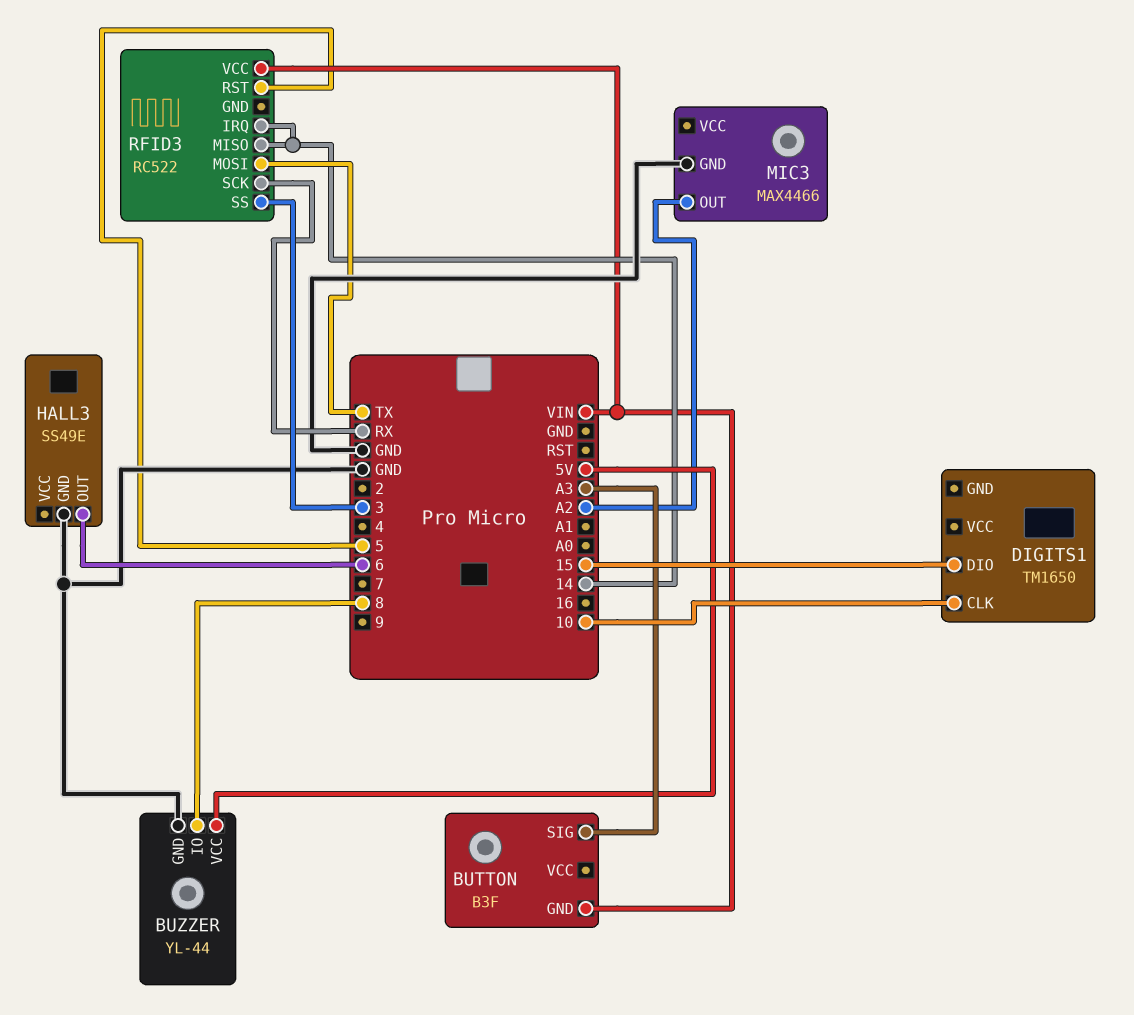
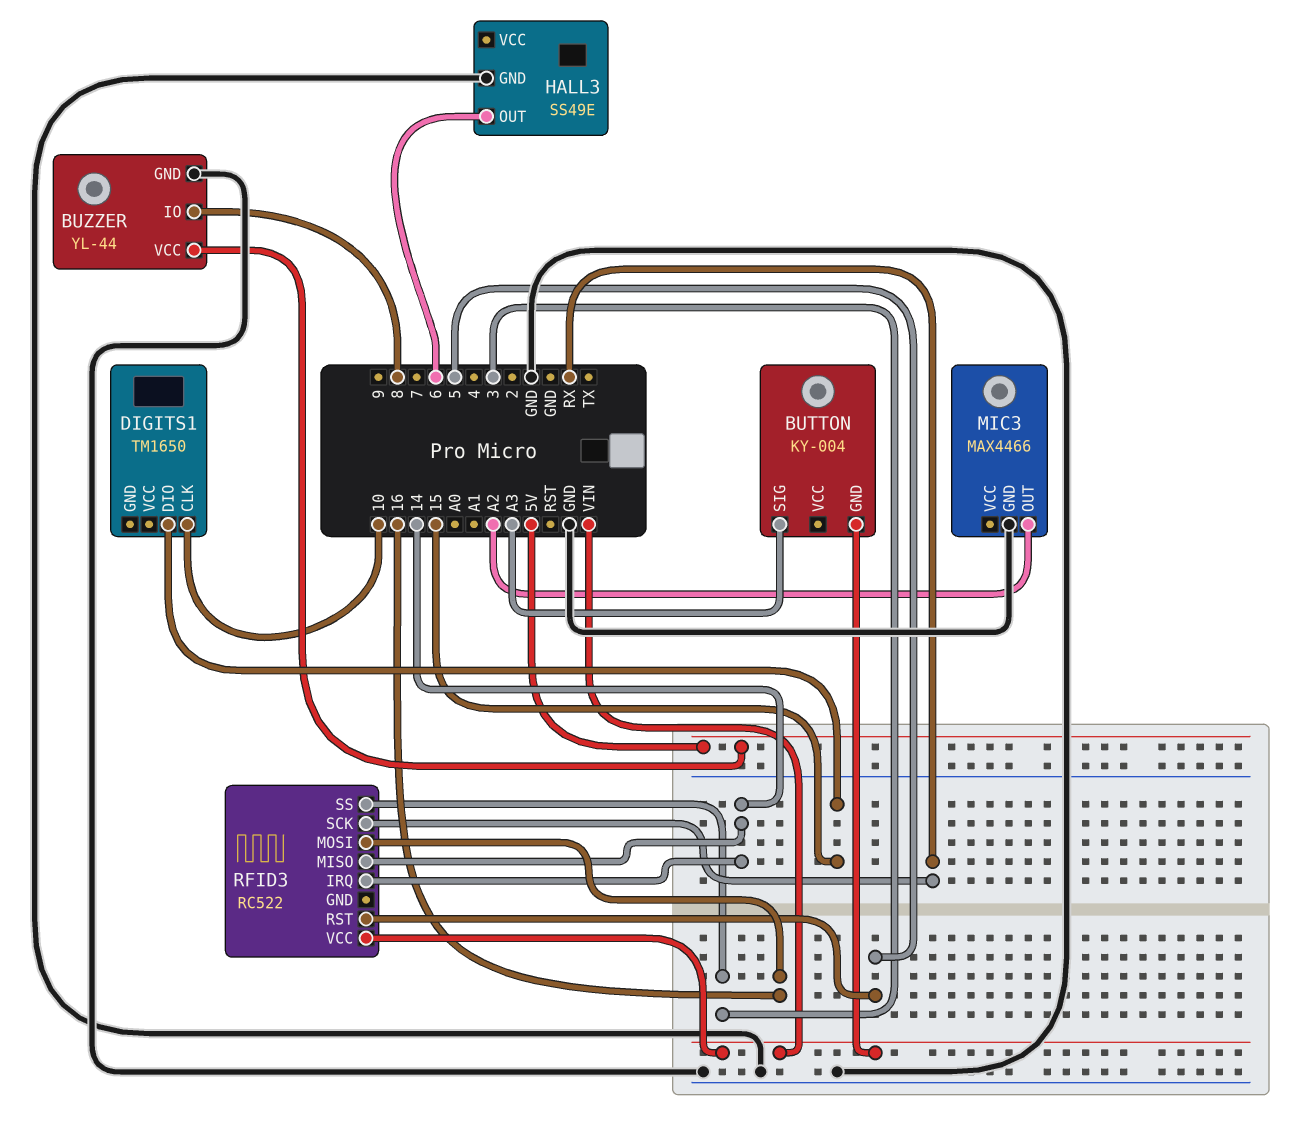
BUTTON: B3F -> KY-004
RFID3 pin MOSI: TX -> 16

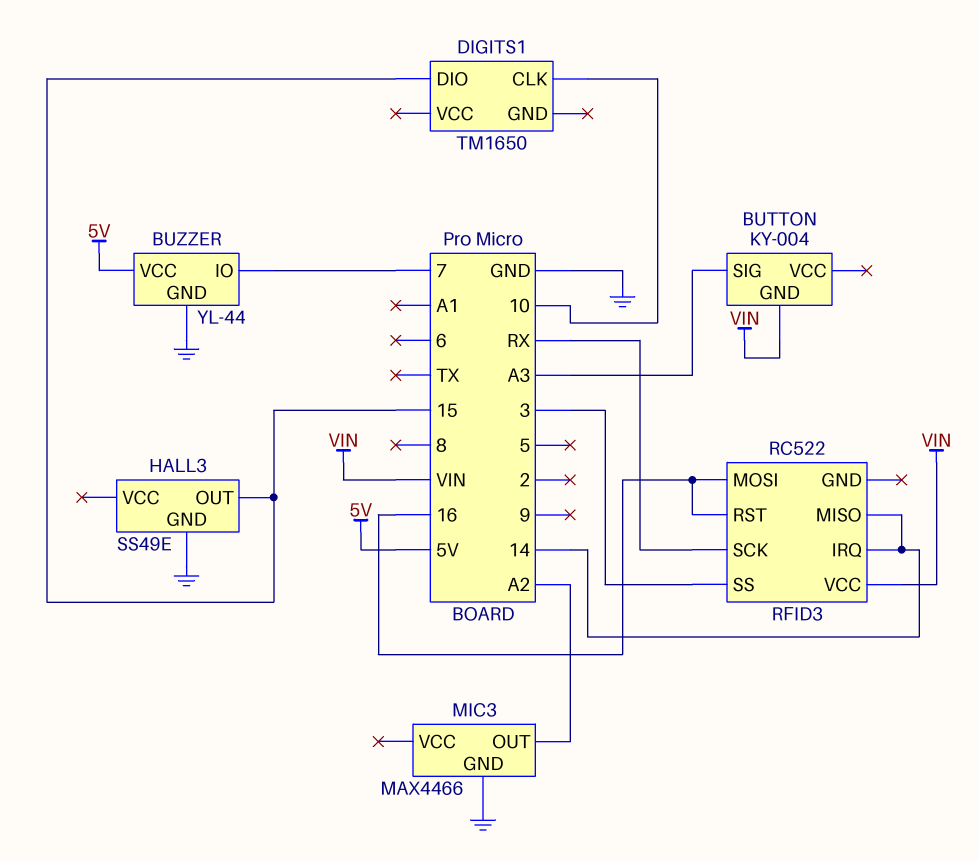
BUZZER pin IO: 8 -> 7
HALL3 pin OUT: 6 -> 15
RFID3 pin RST: 5 -> 16

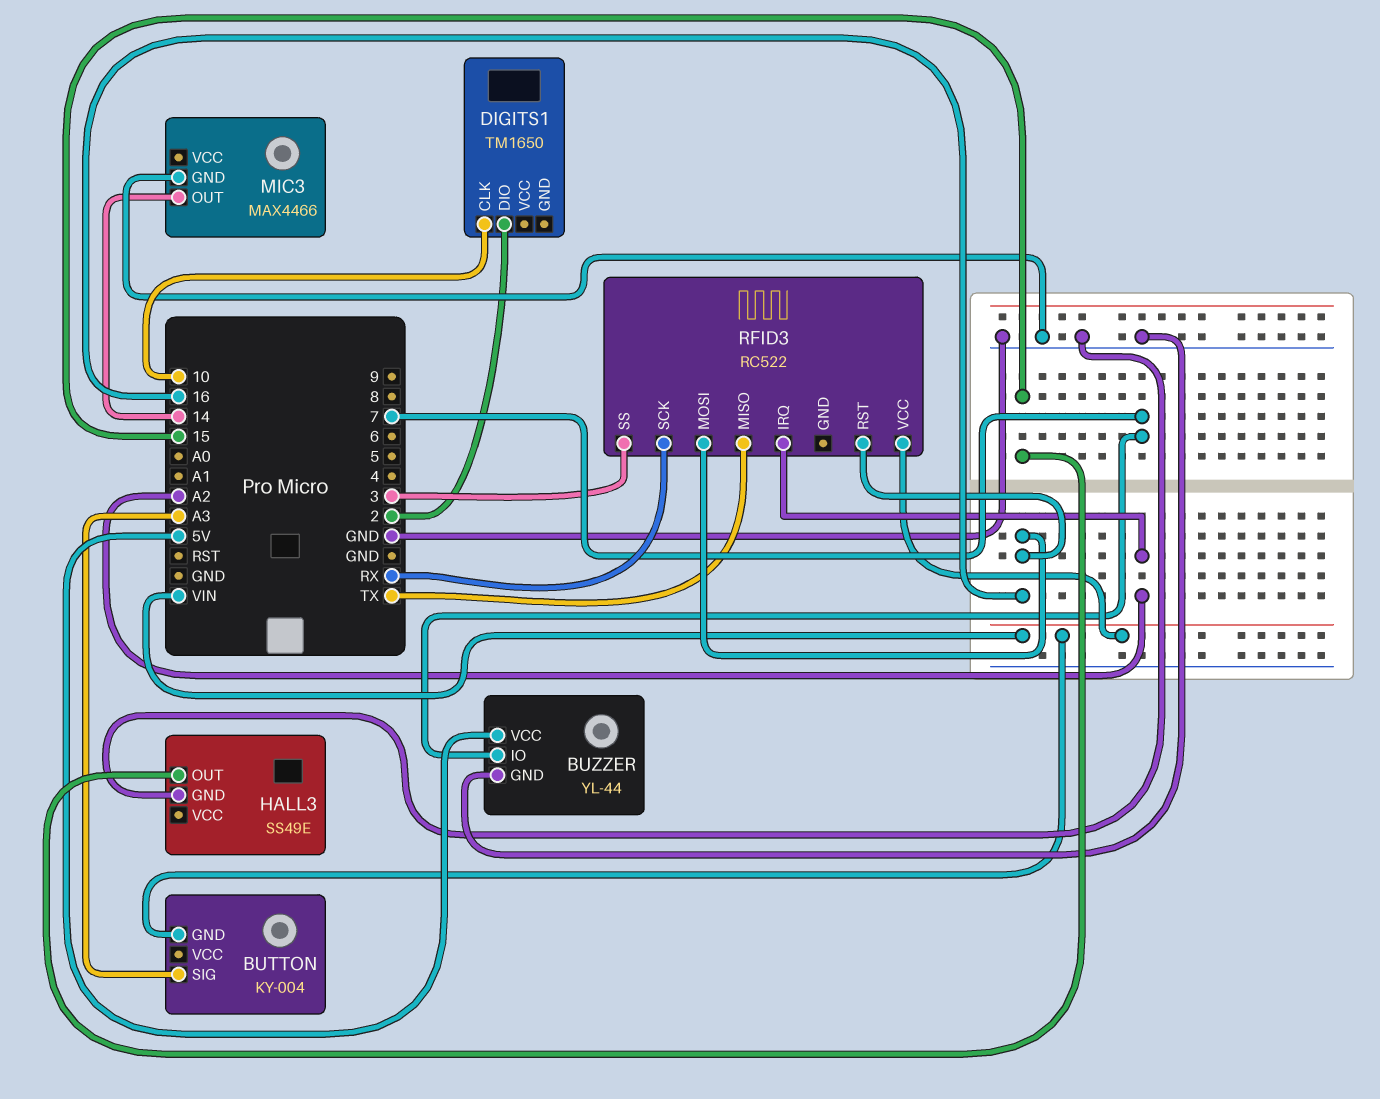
DIGITS1 pin DIO: 15 -> 2
MIC3 pin OUT: A2 -> 14
RFID3 pin IRQ: 14 -> A2
RFID3 pin MISO: 14 -> TX

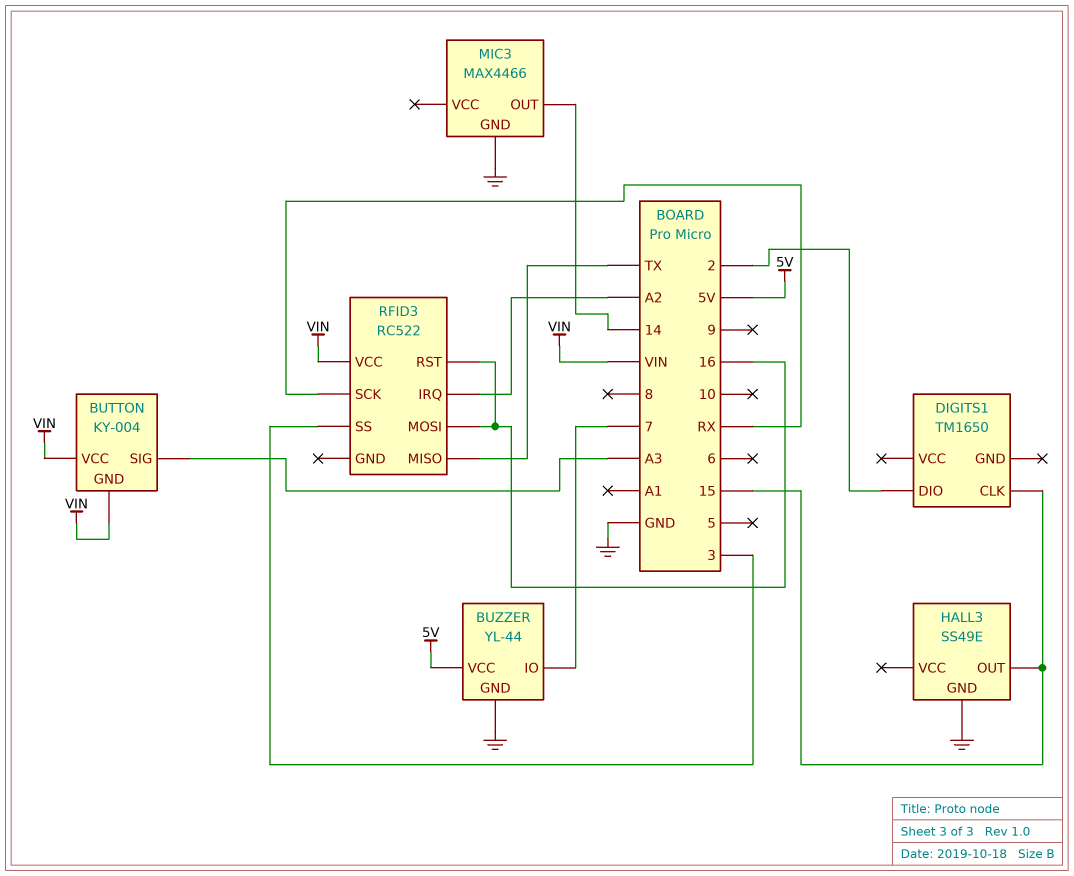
BUTTON pin VCC: none -> VIN
DIGITS1 pin CLK: 10 -> 15

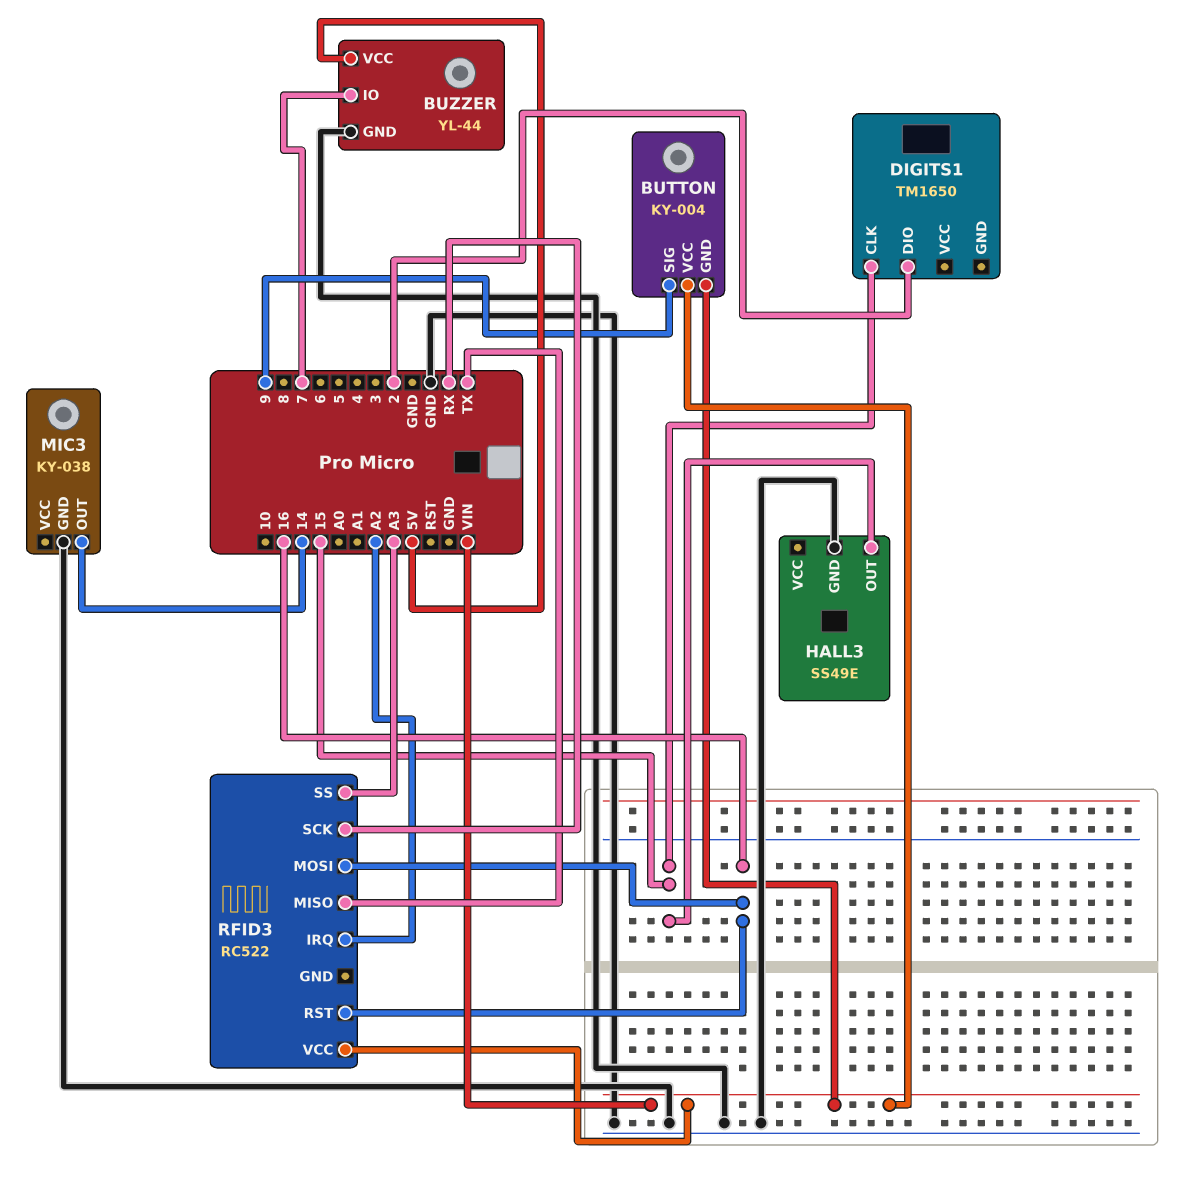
BUTTON pin SIG: A3 -> 9
MIC3: MAX4466 -> KY-038
RFID3 pin SS: 3 -> A3

